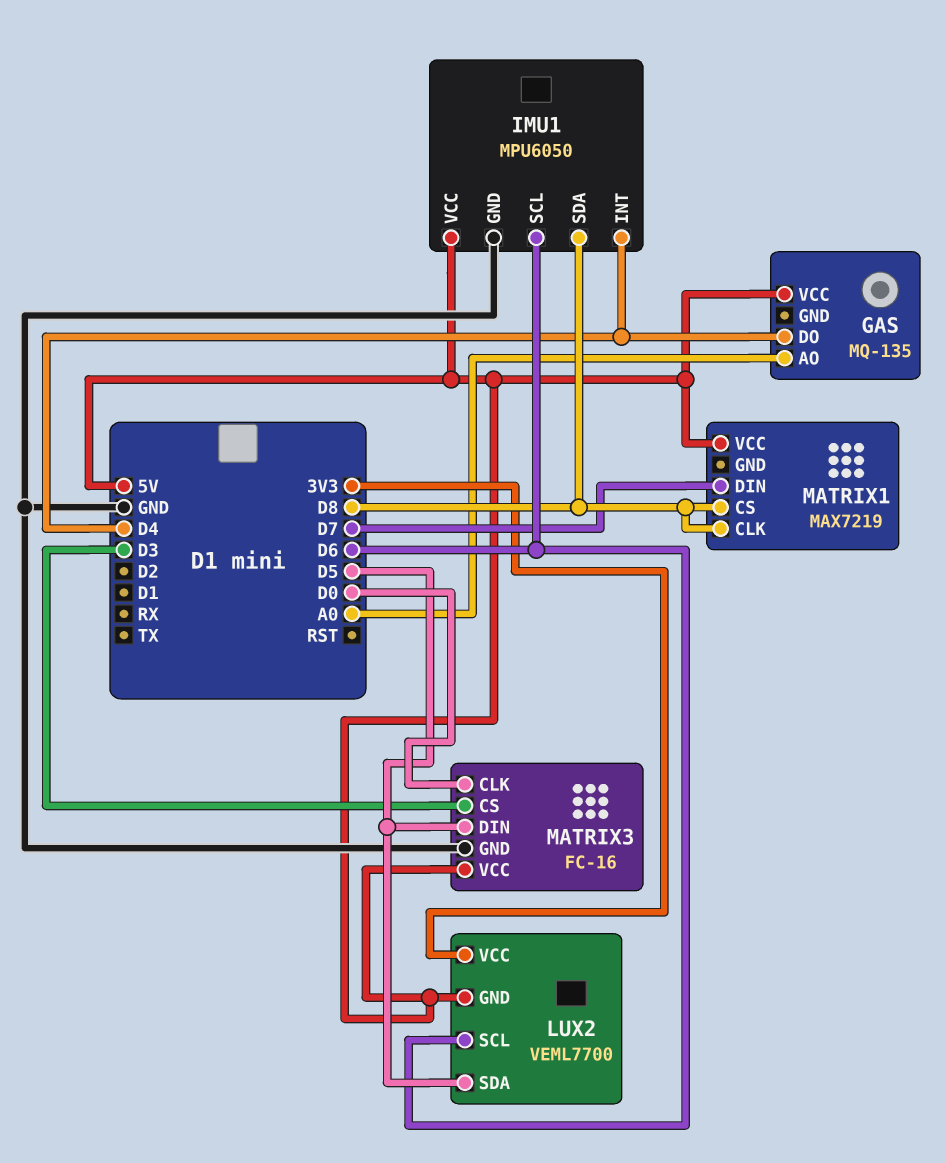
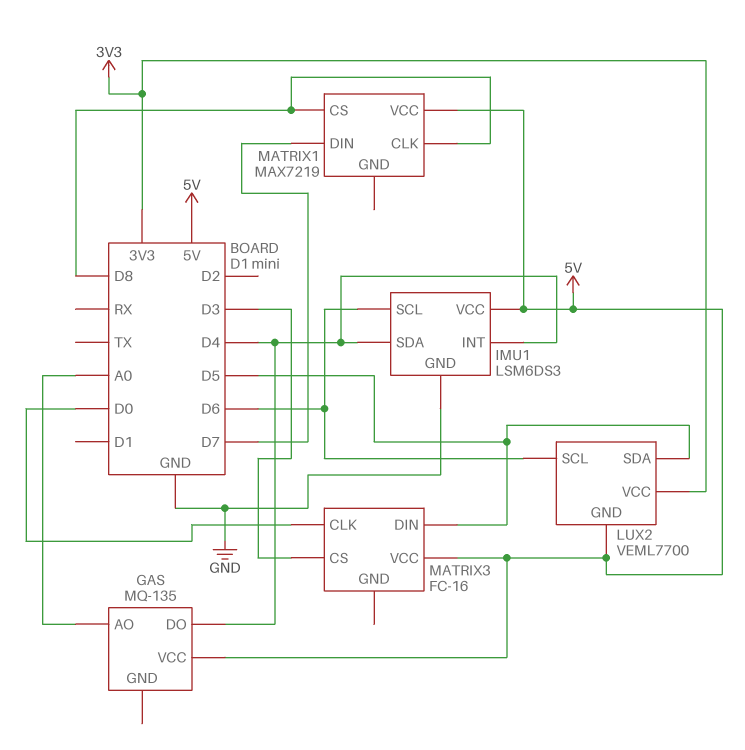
IMU1: MPU6050 -> LSM6DS3
IMU1 pin SDA: D8 -> D4
MATRIX3 pin GND: GND -> none

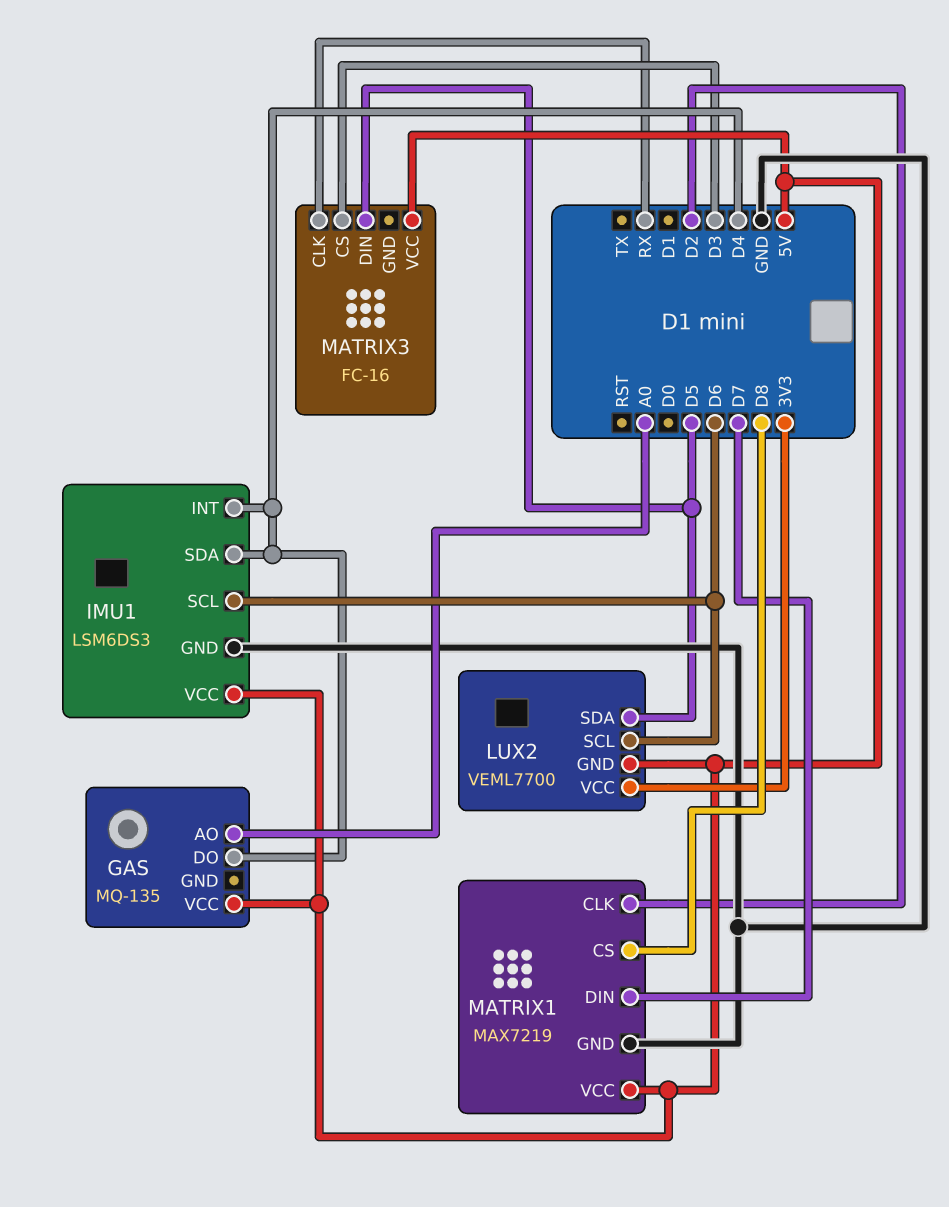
MATRIX1 pin CLK: D8 -> D2
MATRIX1 pin GND: none -> GND
MATRIX3 pin CLK: D0 -> RX

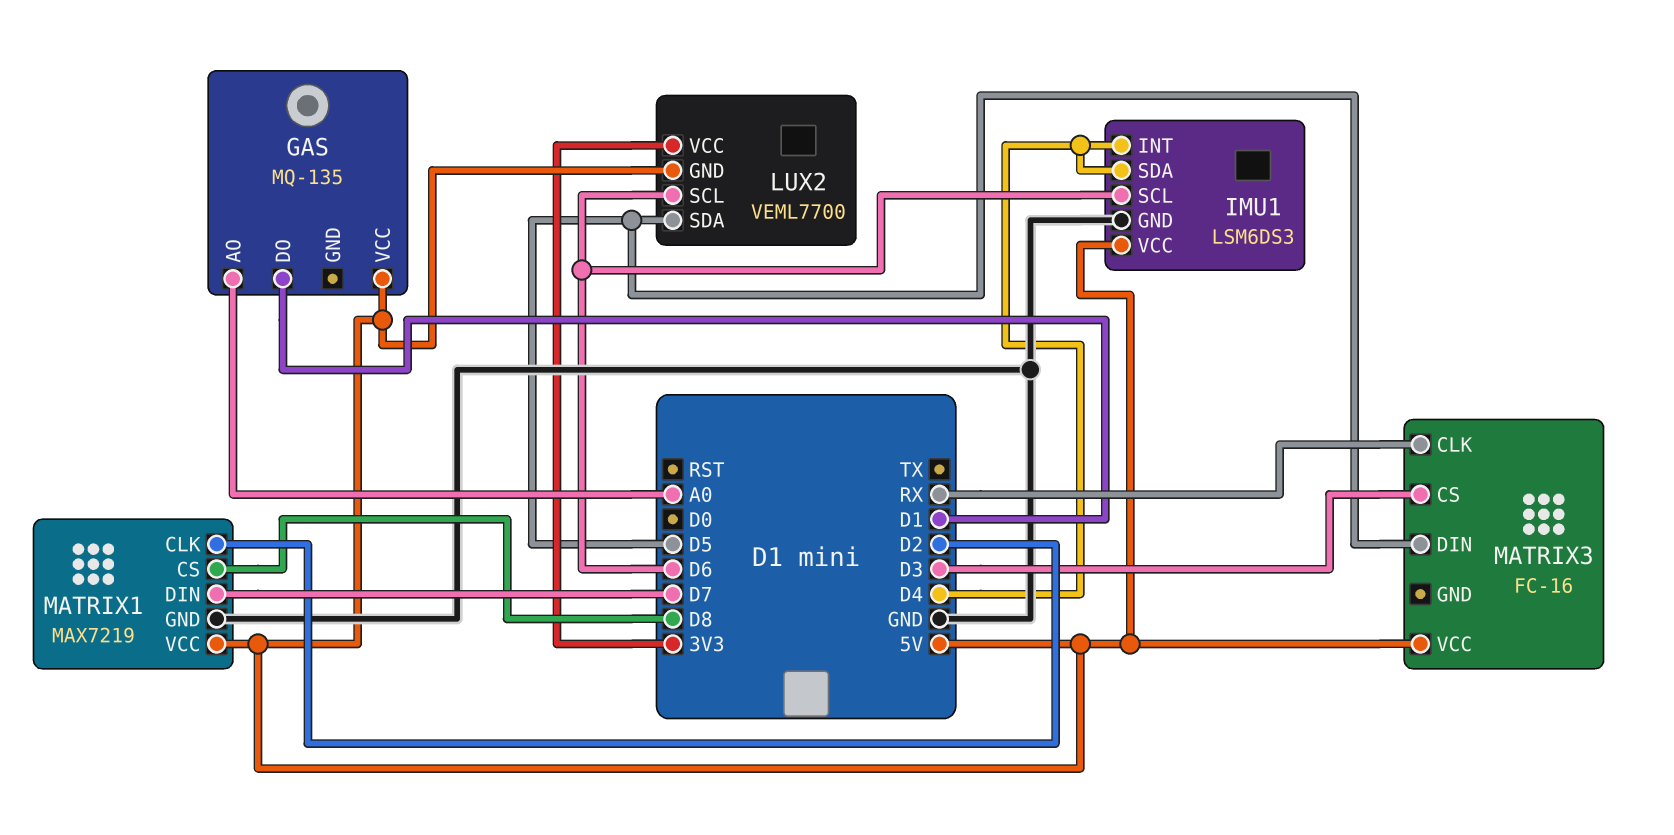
GAS pin DO: D4 -> D1

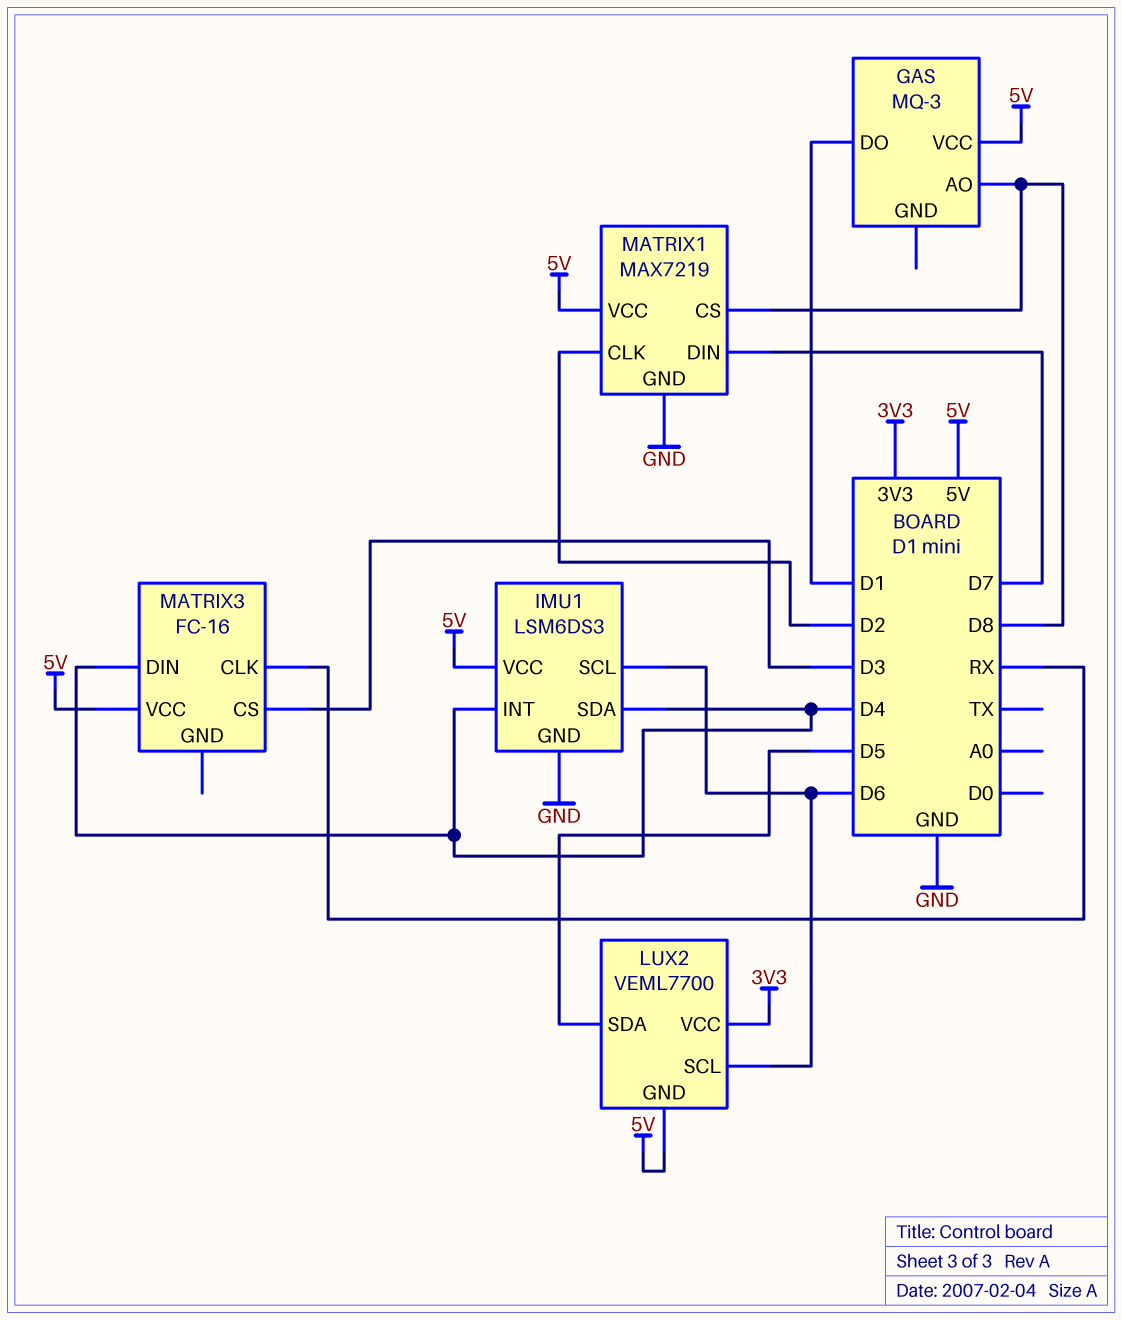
GAS: MQ-135 -> MQ-3
GAS pin AO: A0 -> D8
MATRIX3 pin DIN: D5 -> D4

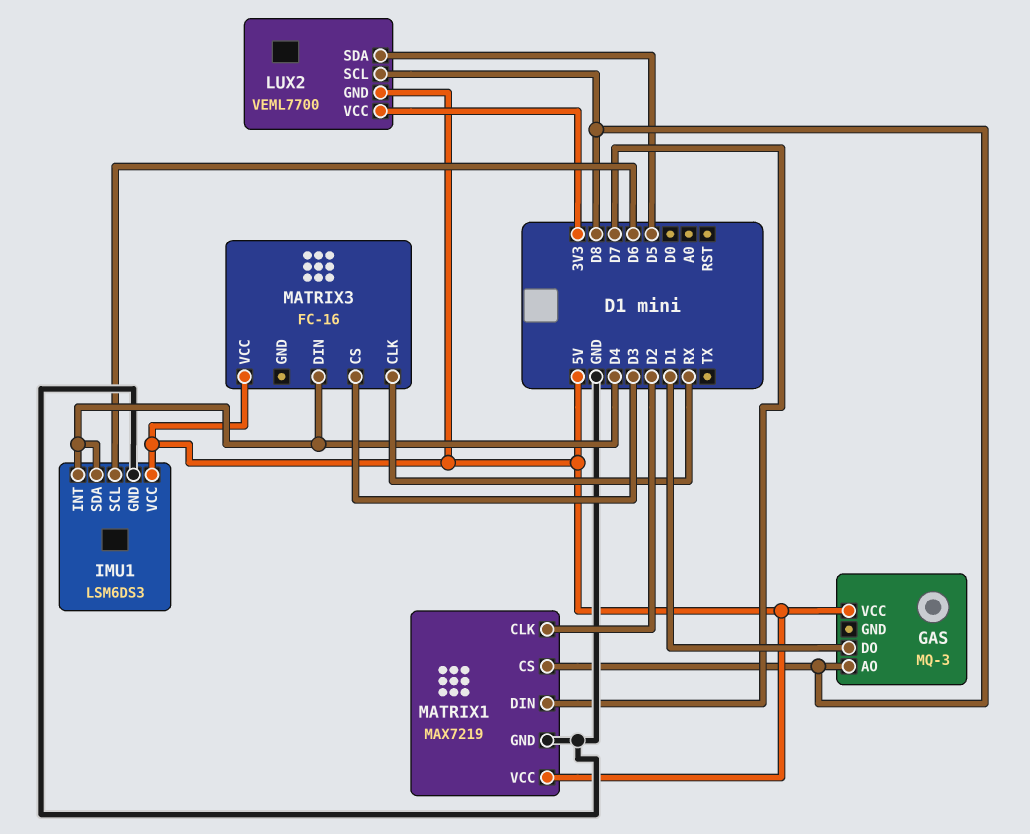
LUX2 pin SCL: D6 -> D8

